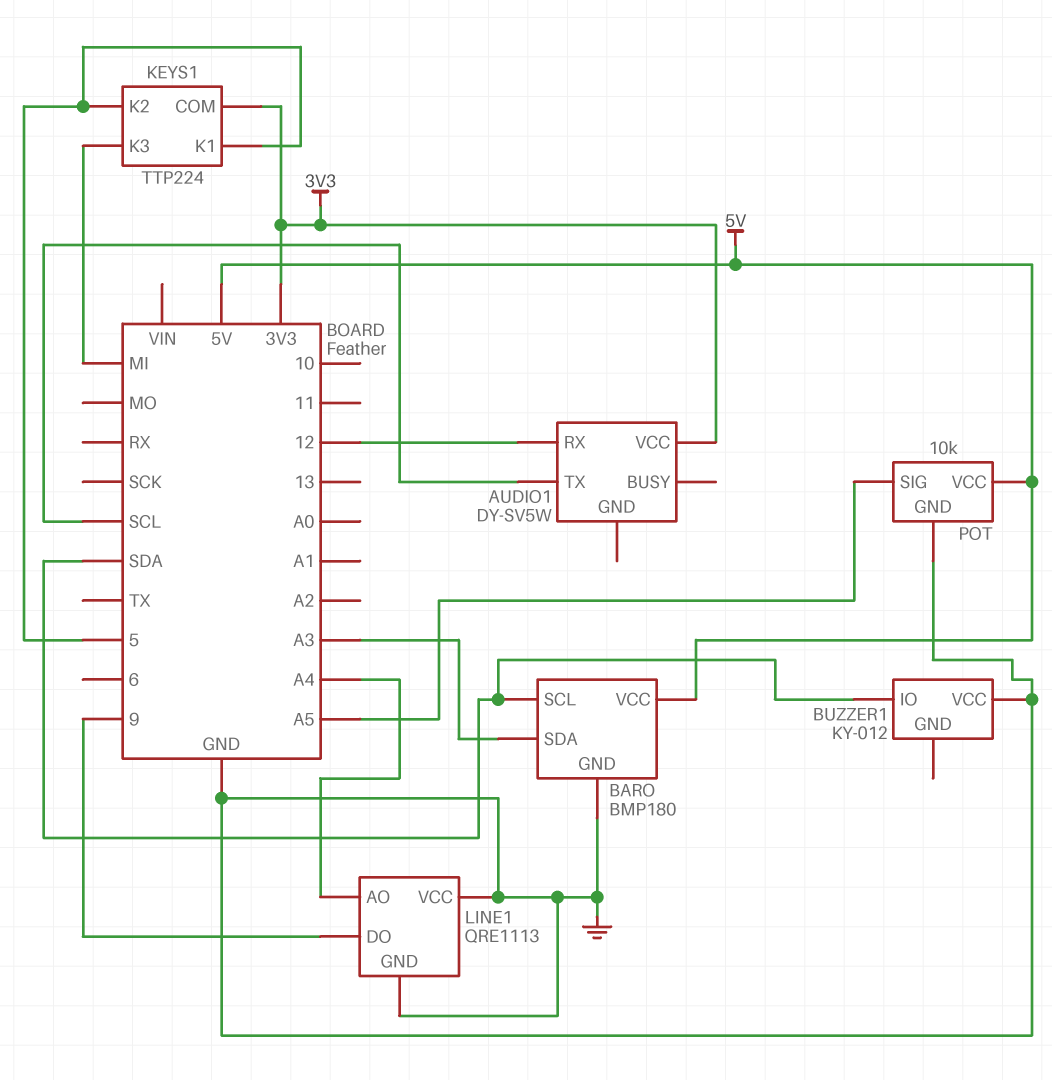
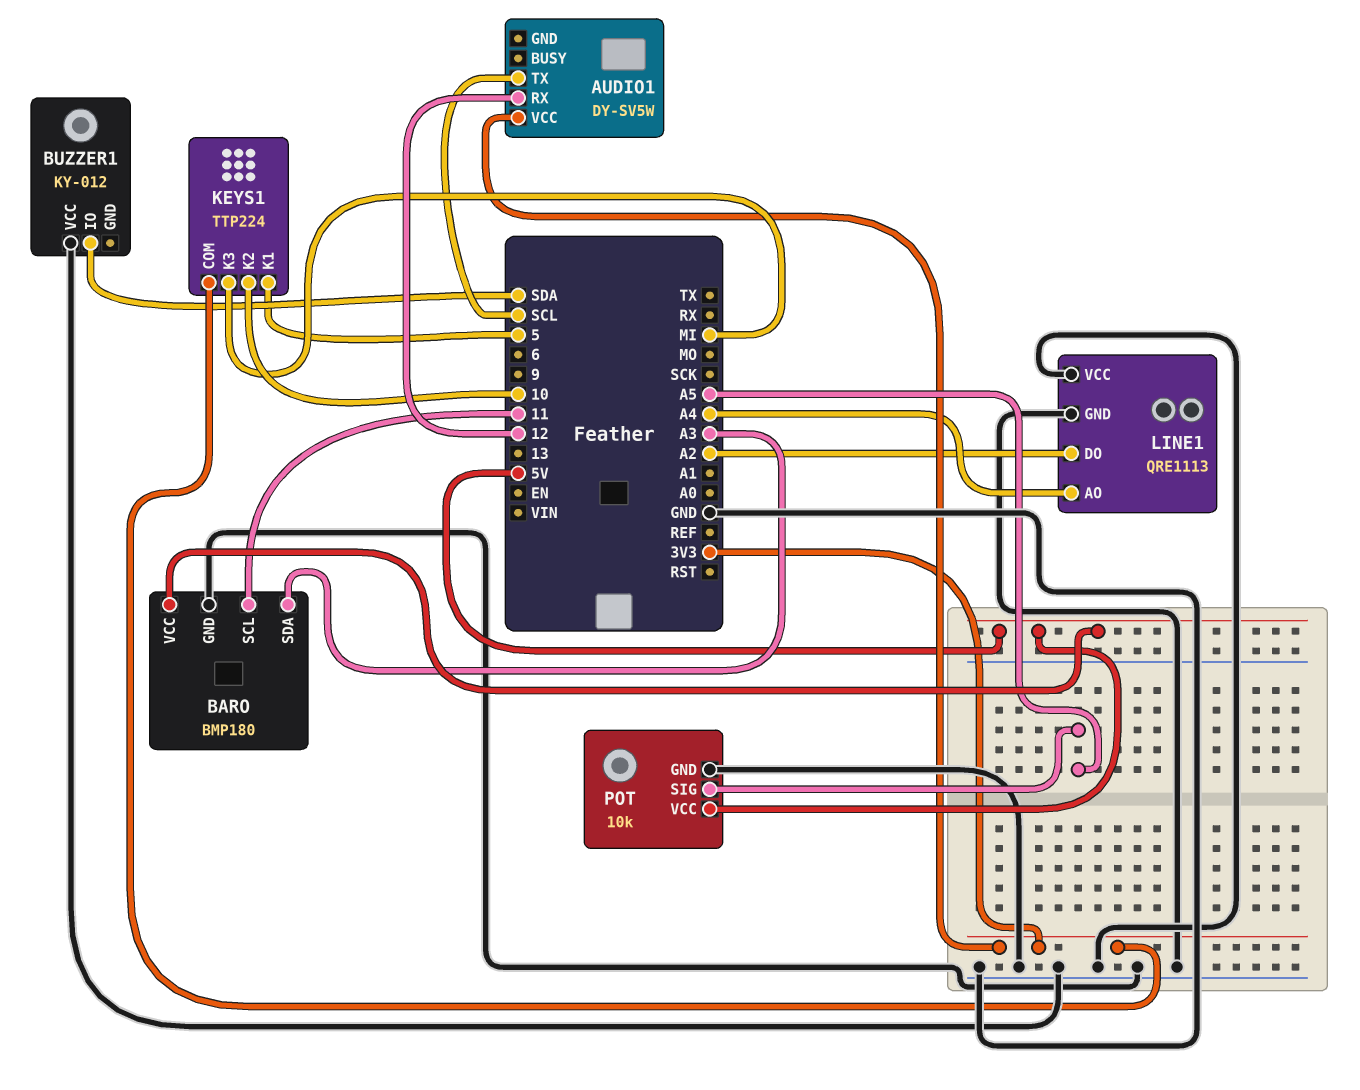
BARO pin SCL: SDA -> 11
KEYS1 pin K2: 5 -> 10
LINE1 pin DO: 9 -> A2

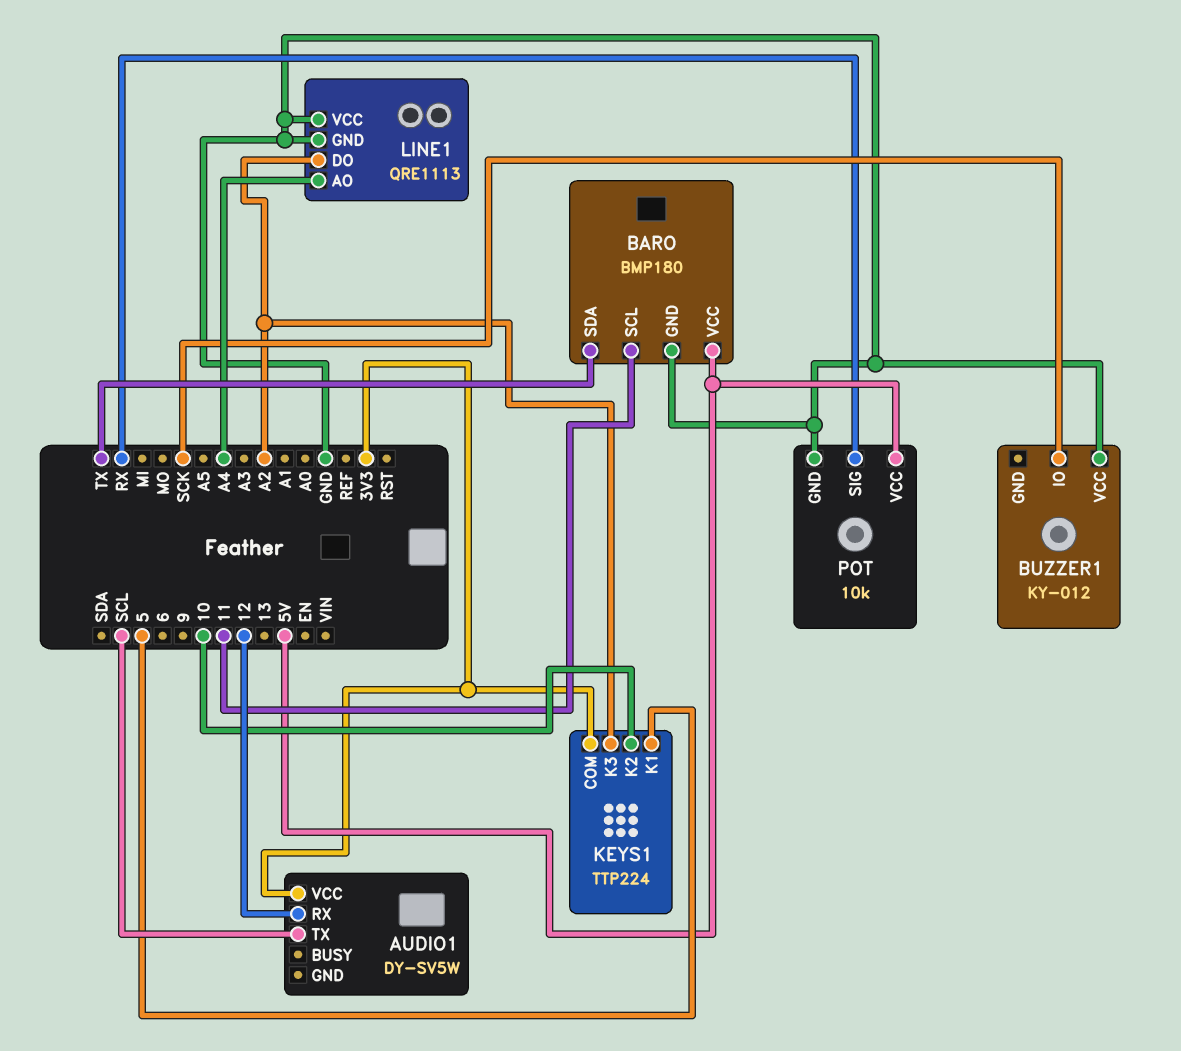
BARO pin SDA: A3 -> TX
BUZZER1 pin IO: SDA -> SCK
KEYS1 pin K3: MI -> A2
POT pin SIG: A5 -> RX

